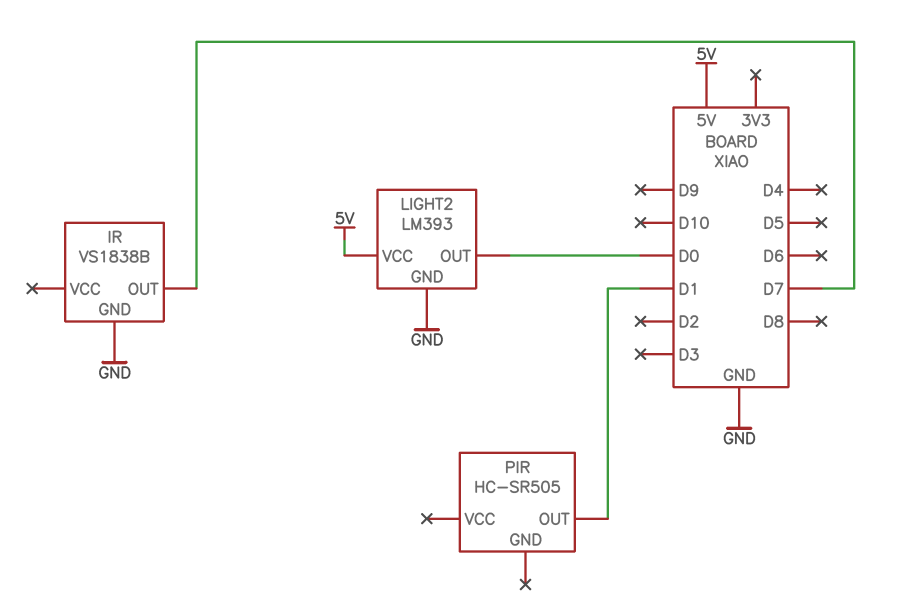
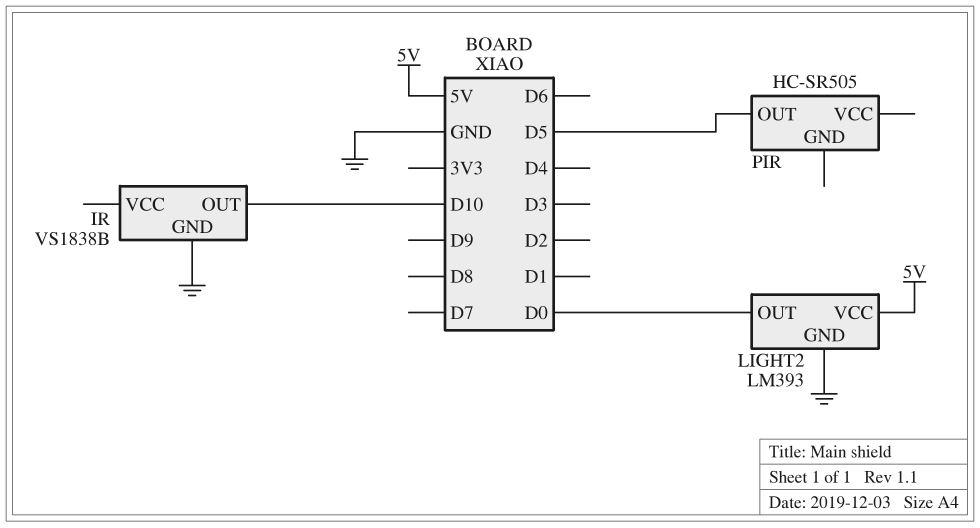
IR pin OUT: D7 -> D10
PIR pin OUT: D1 -> D5

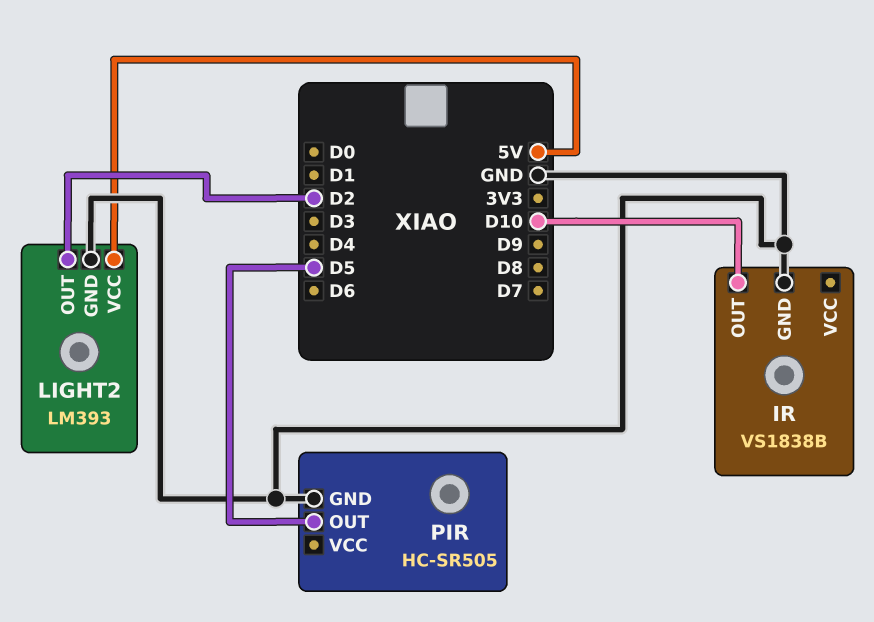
LIGHT2 pin OUT: D0 -> D2
PIR pin GND: none -> GND

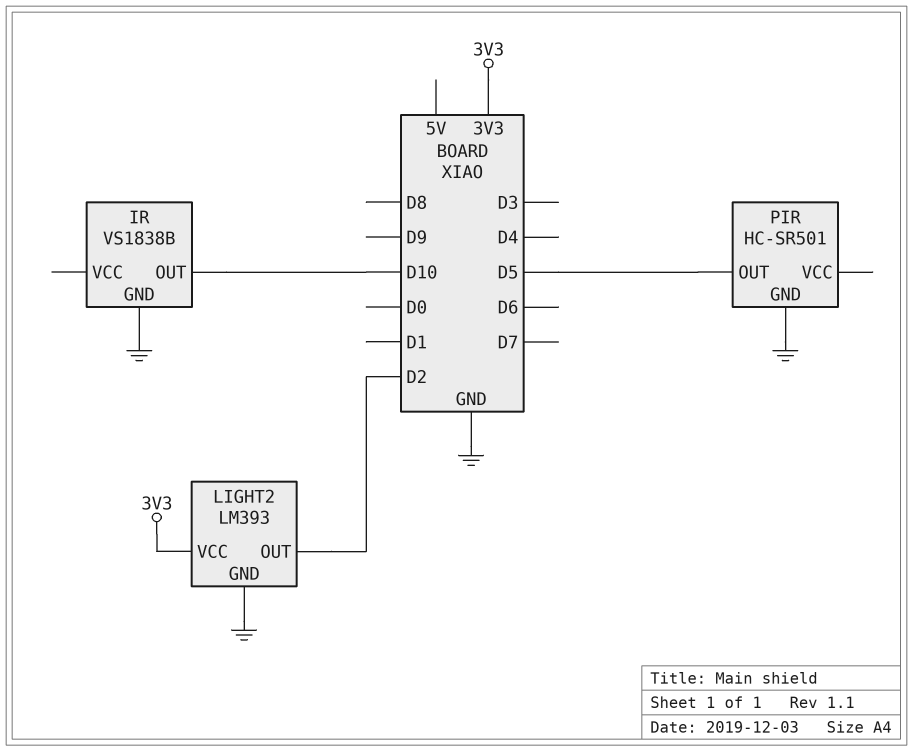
LIGHT2 pin VCC: 5V -> 3V3
PIR: HC-SR505 -> HC-SR501

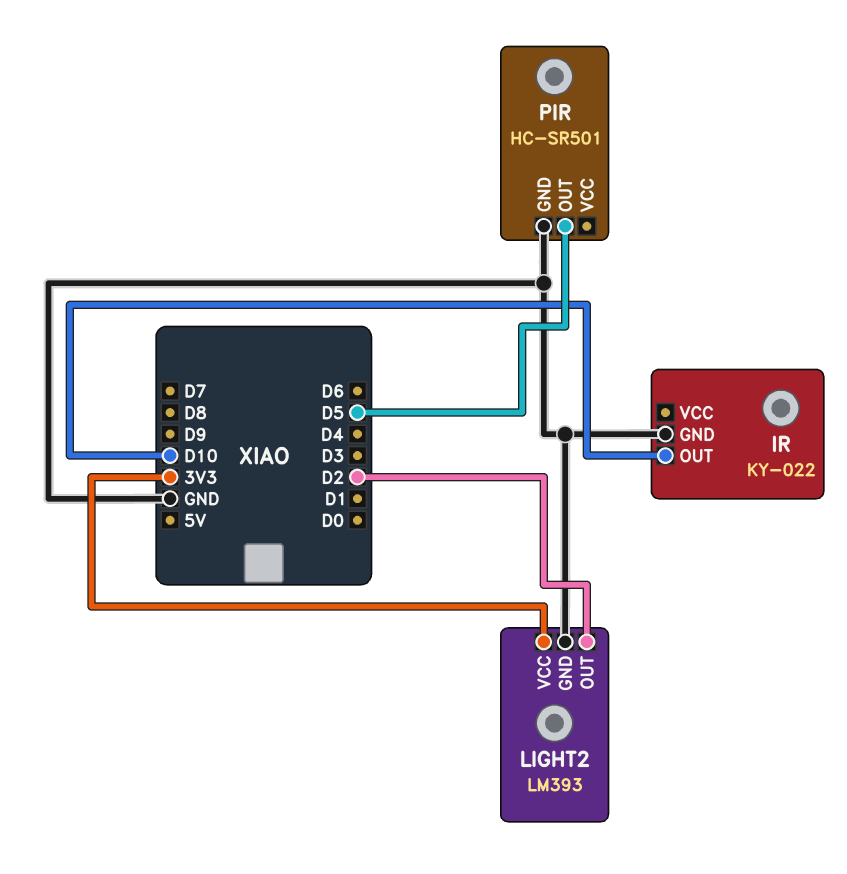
IR: VS1838B -> KY-022

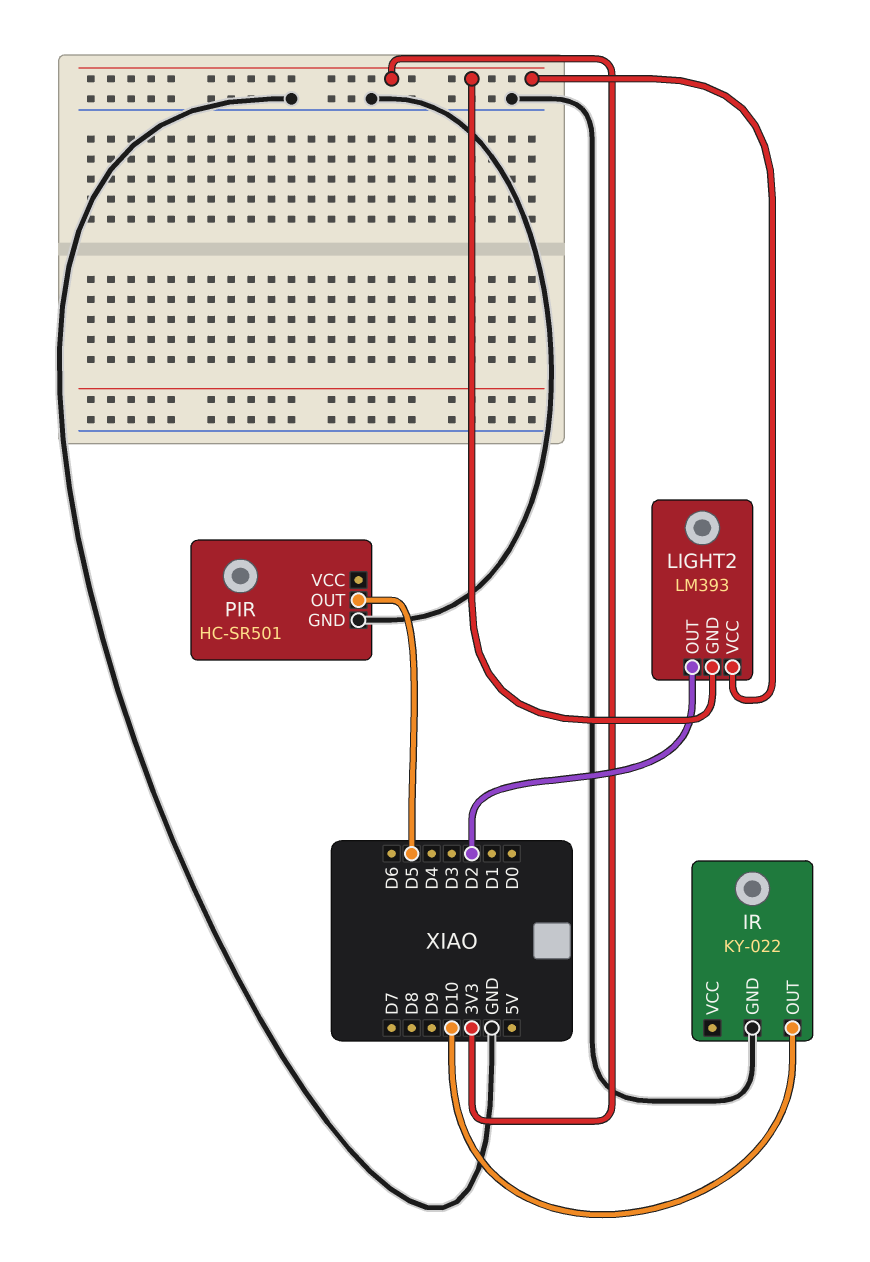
LIGHT2 pin GND: GND -> 3V3

